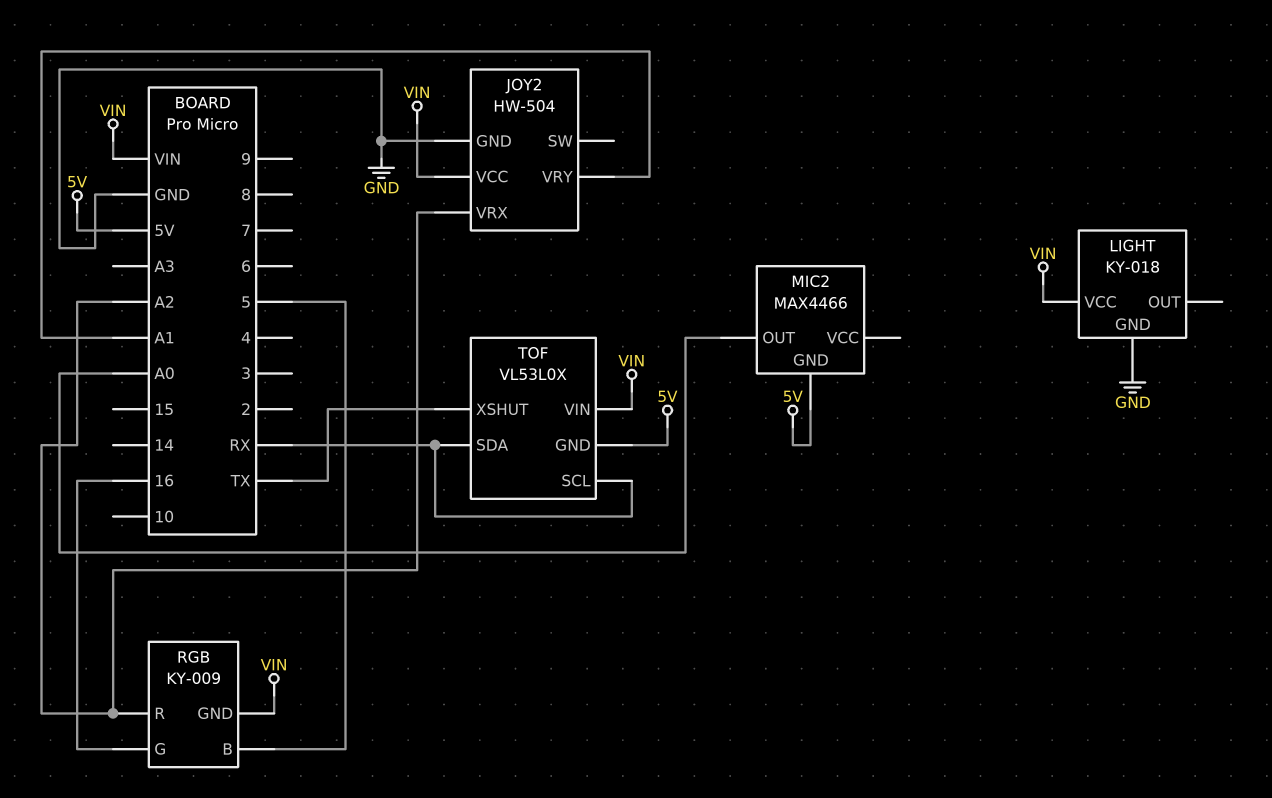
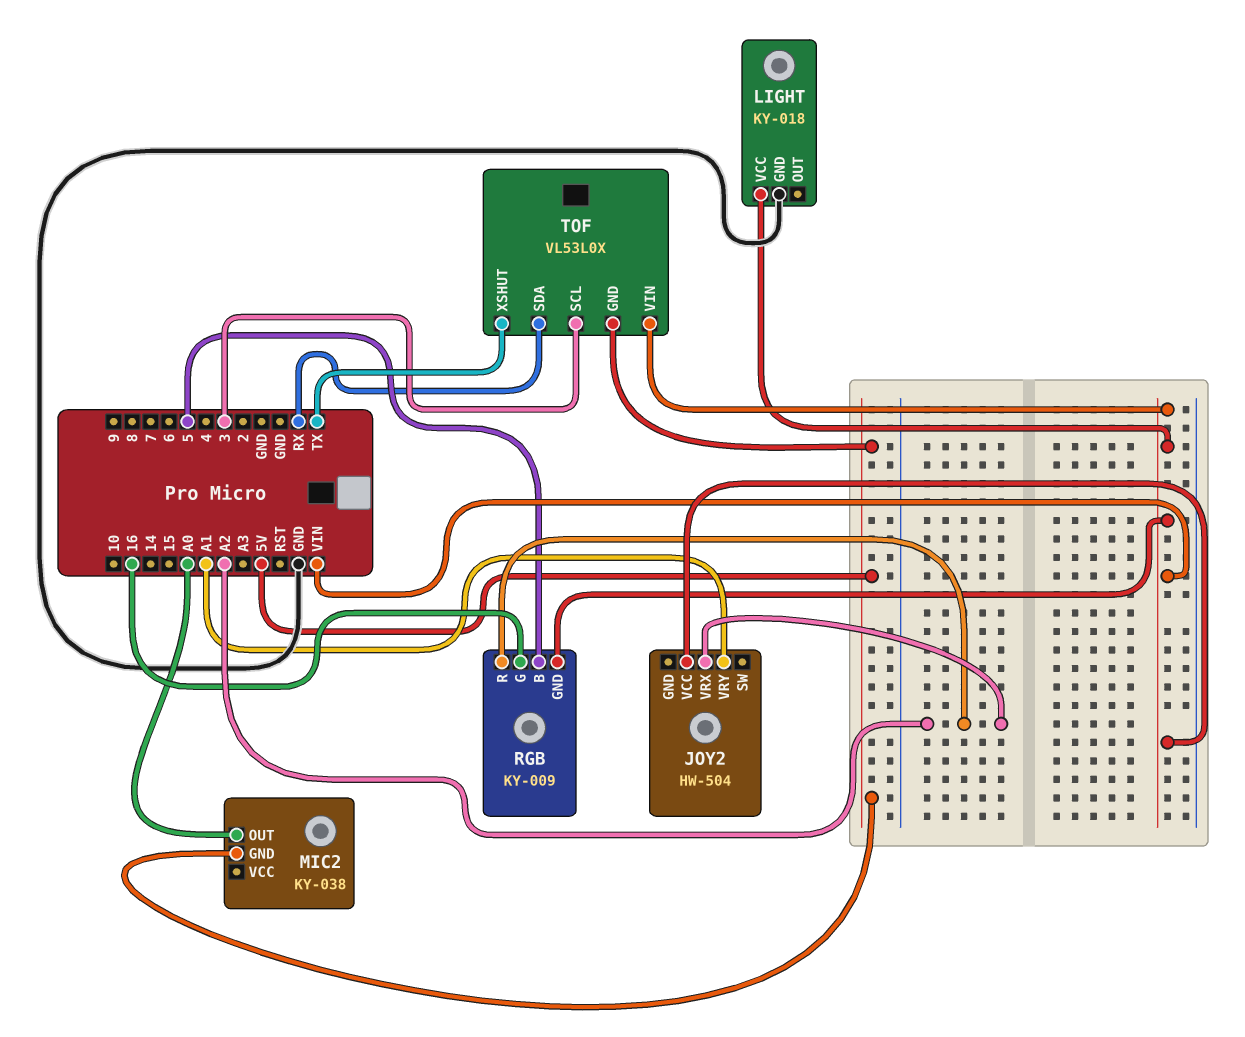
JOY2 pin GND: GND -> none
MIC2: MAX4466 -> KY-038
TOF pin SCL: RX -> 3

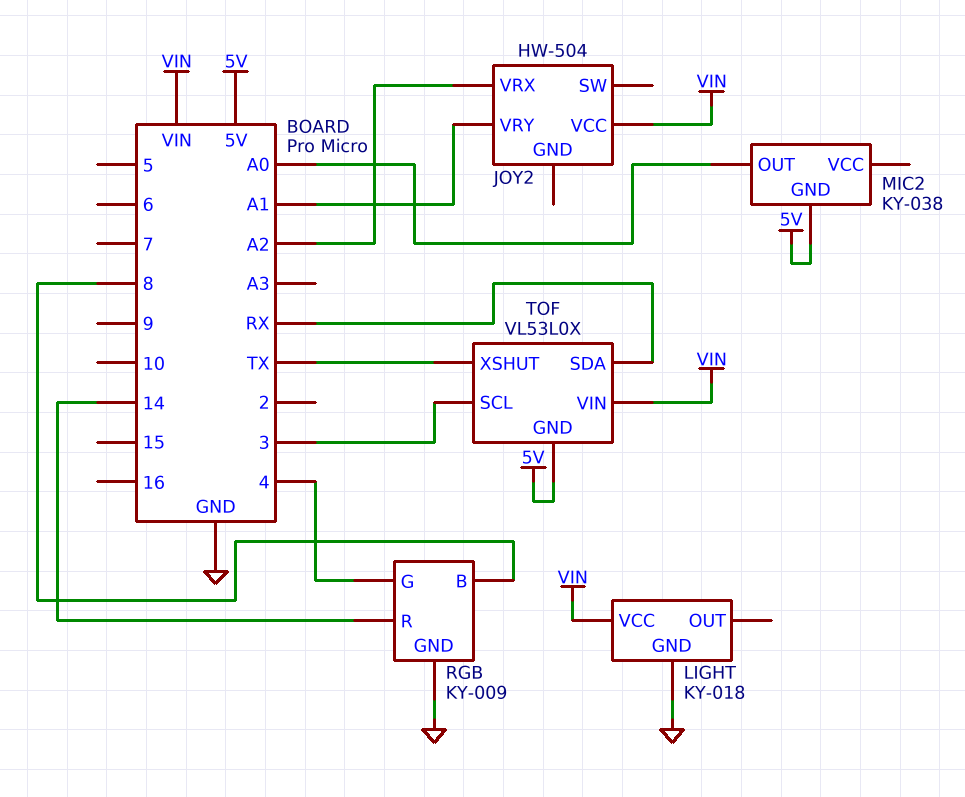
RGB pin B: 5 -> 8
RGB pin G: 16 -> 4
RGB pin GND: VIN -> GND
RGB pin R: A2 -> 14

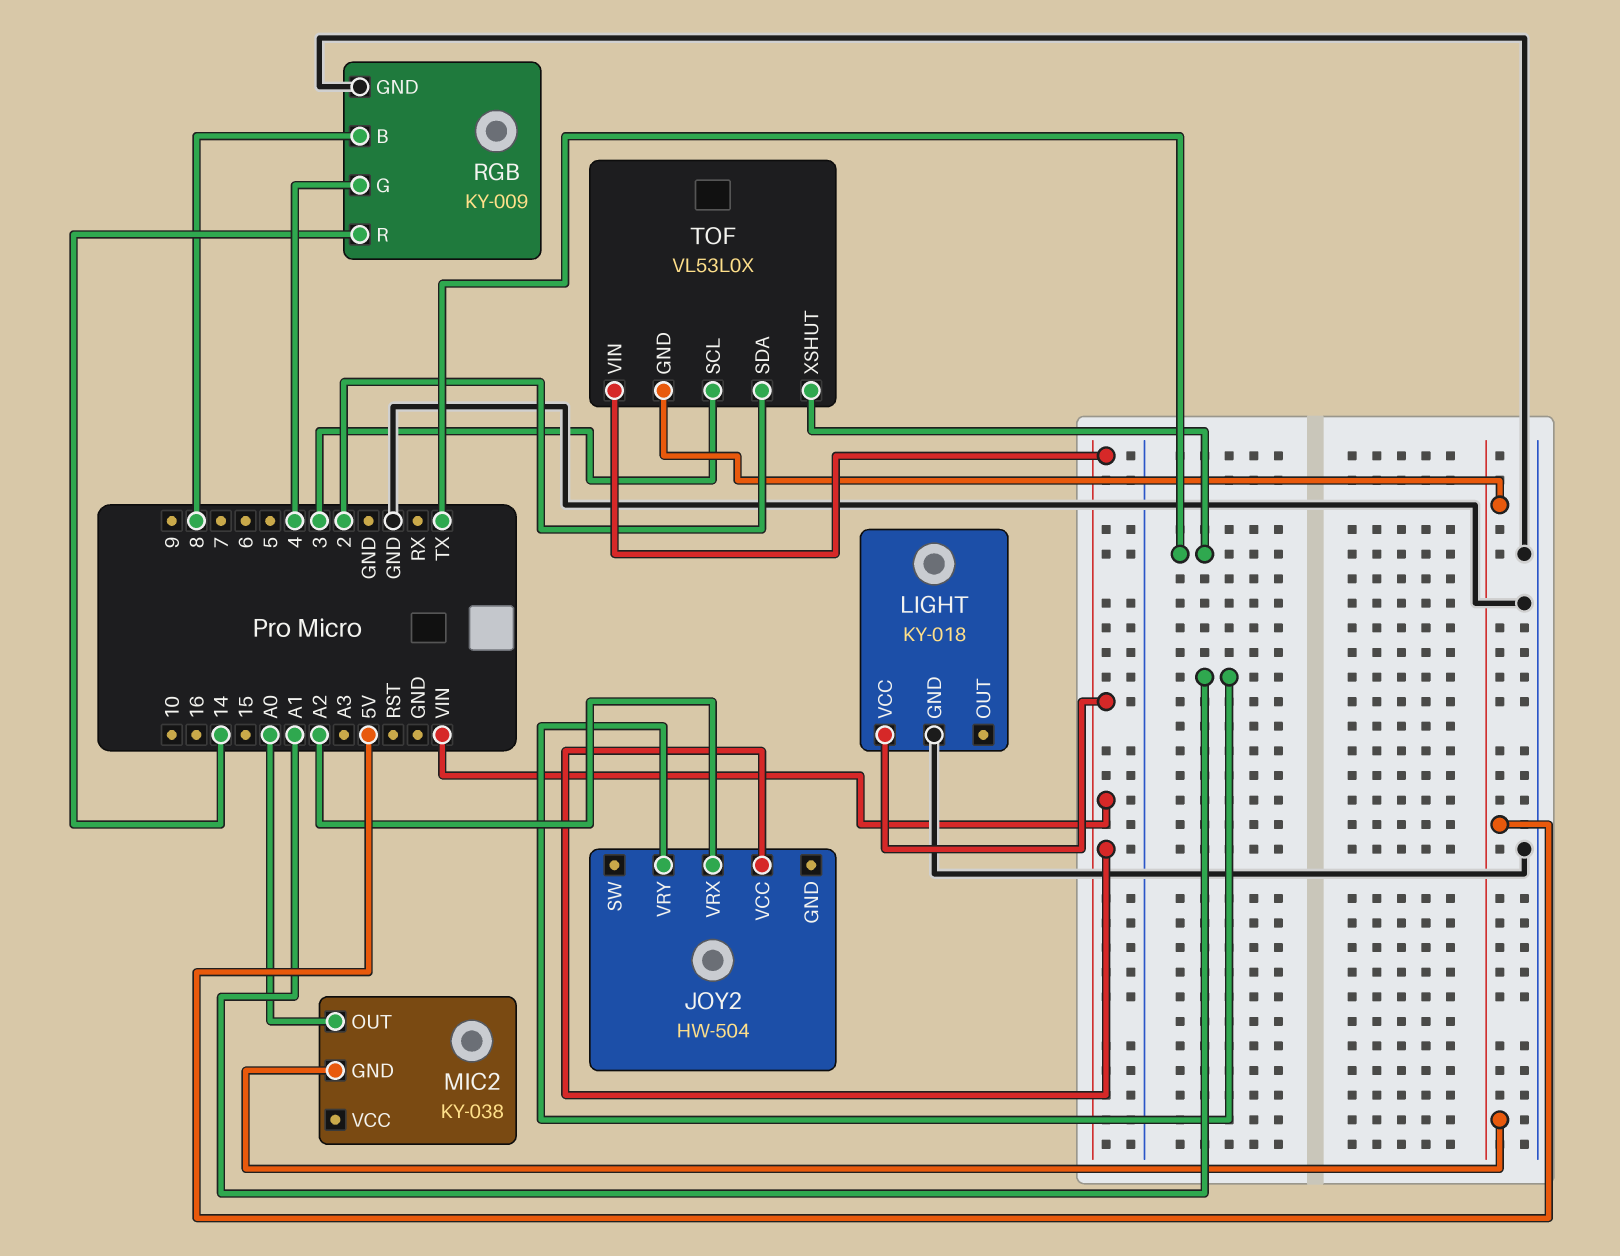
TOF pin SDA: RX -> 2

